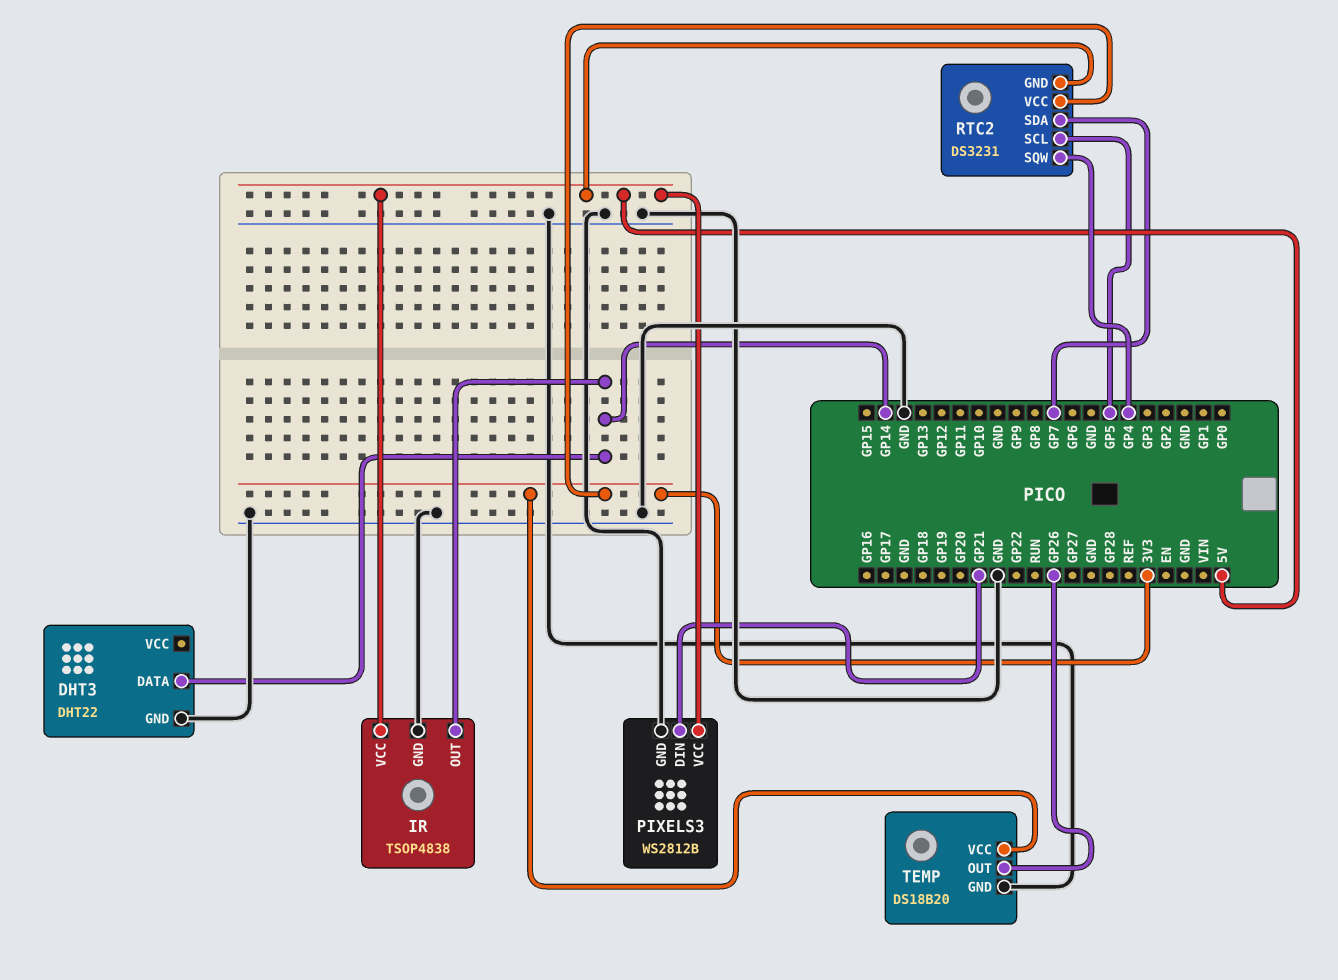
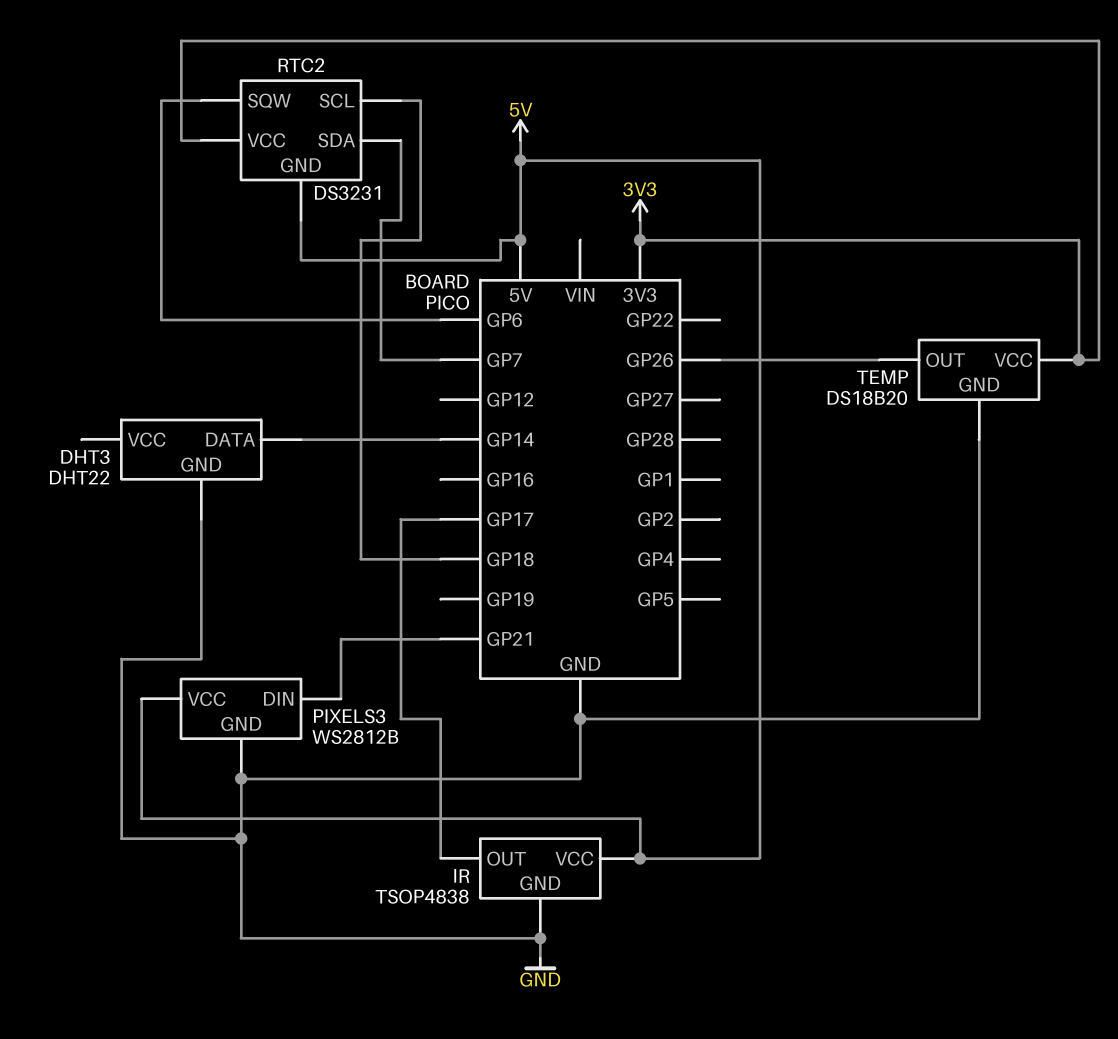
IR pin OUT: GP14 -> GP17
RTC2 pin SCL: GP5 -> GP18
RTC2 pin SQW: GP4 -> GP6

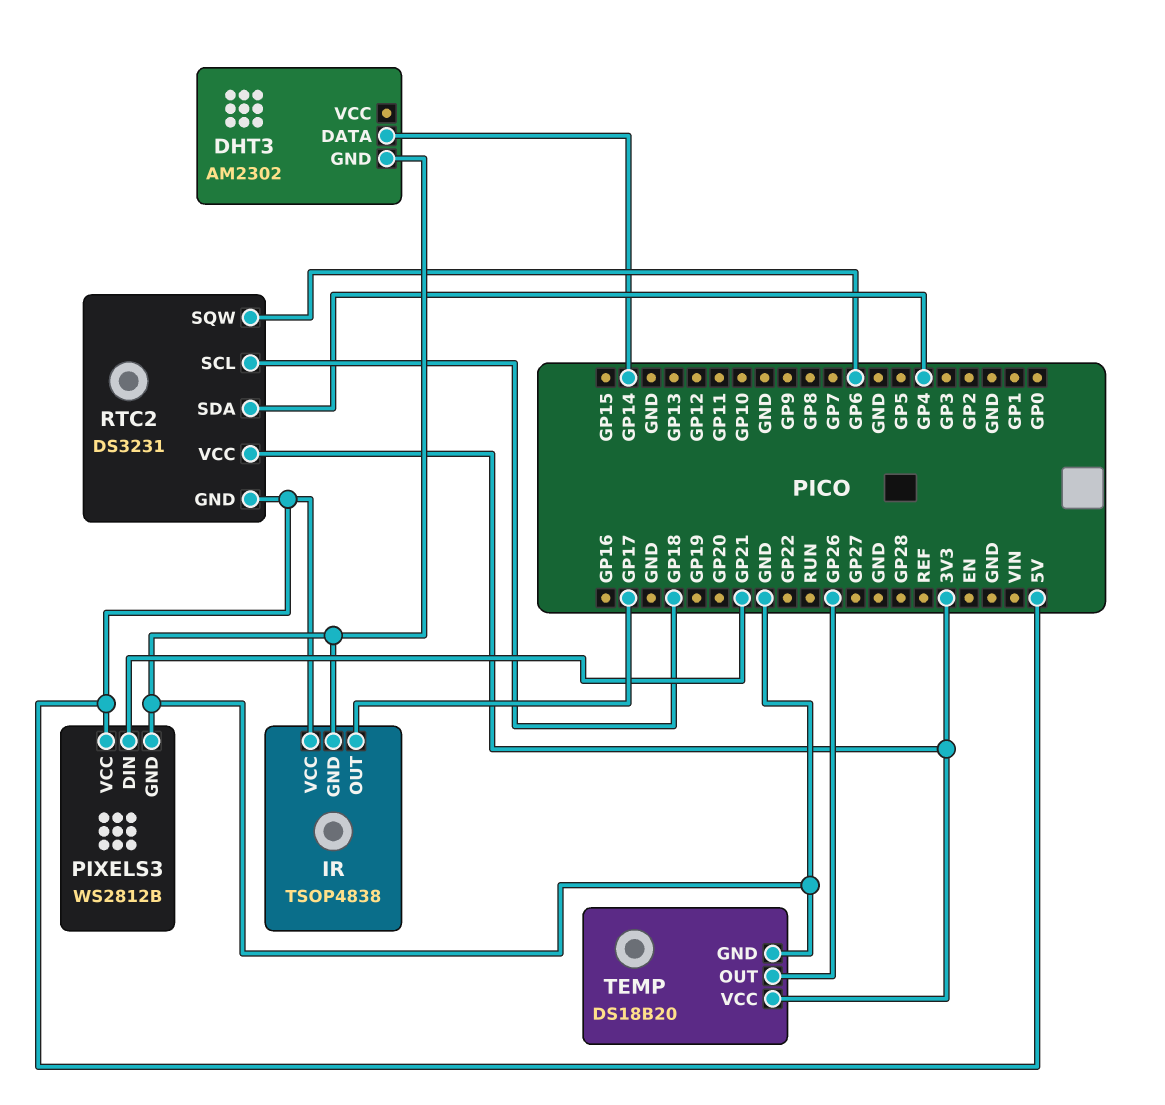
DHT3: DHT22 -> AM2302
RTC2 pin SDA: GP7 -> GP4

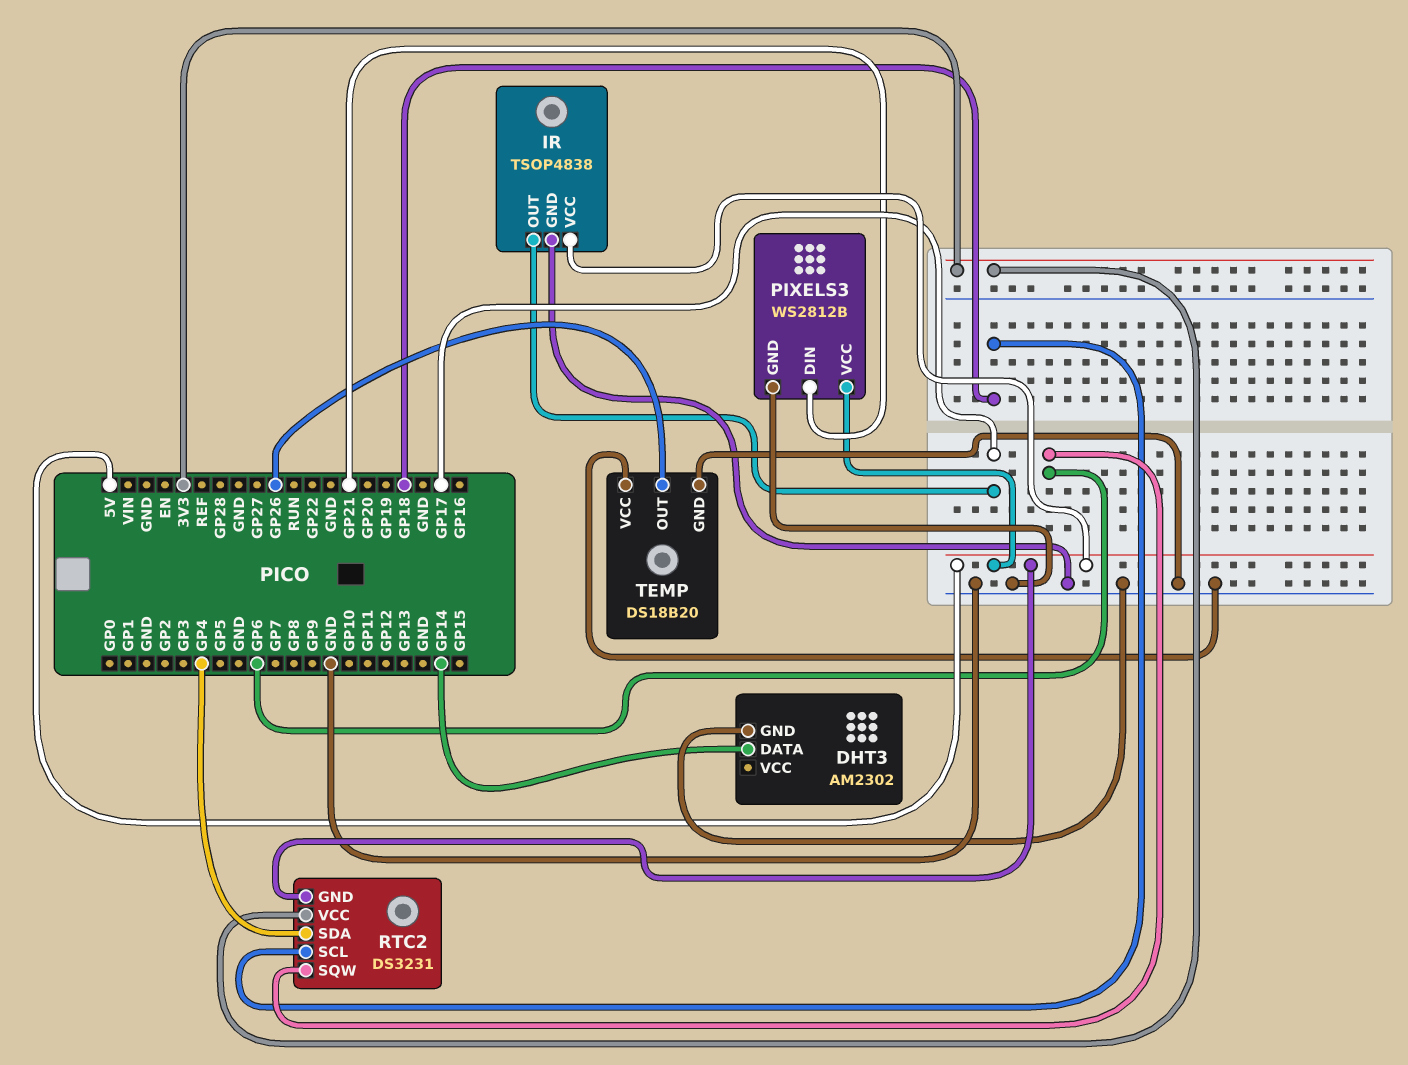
TEMP pin VCC: 3V3 -> GND

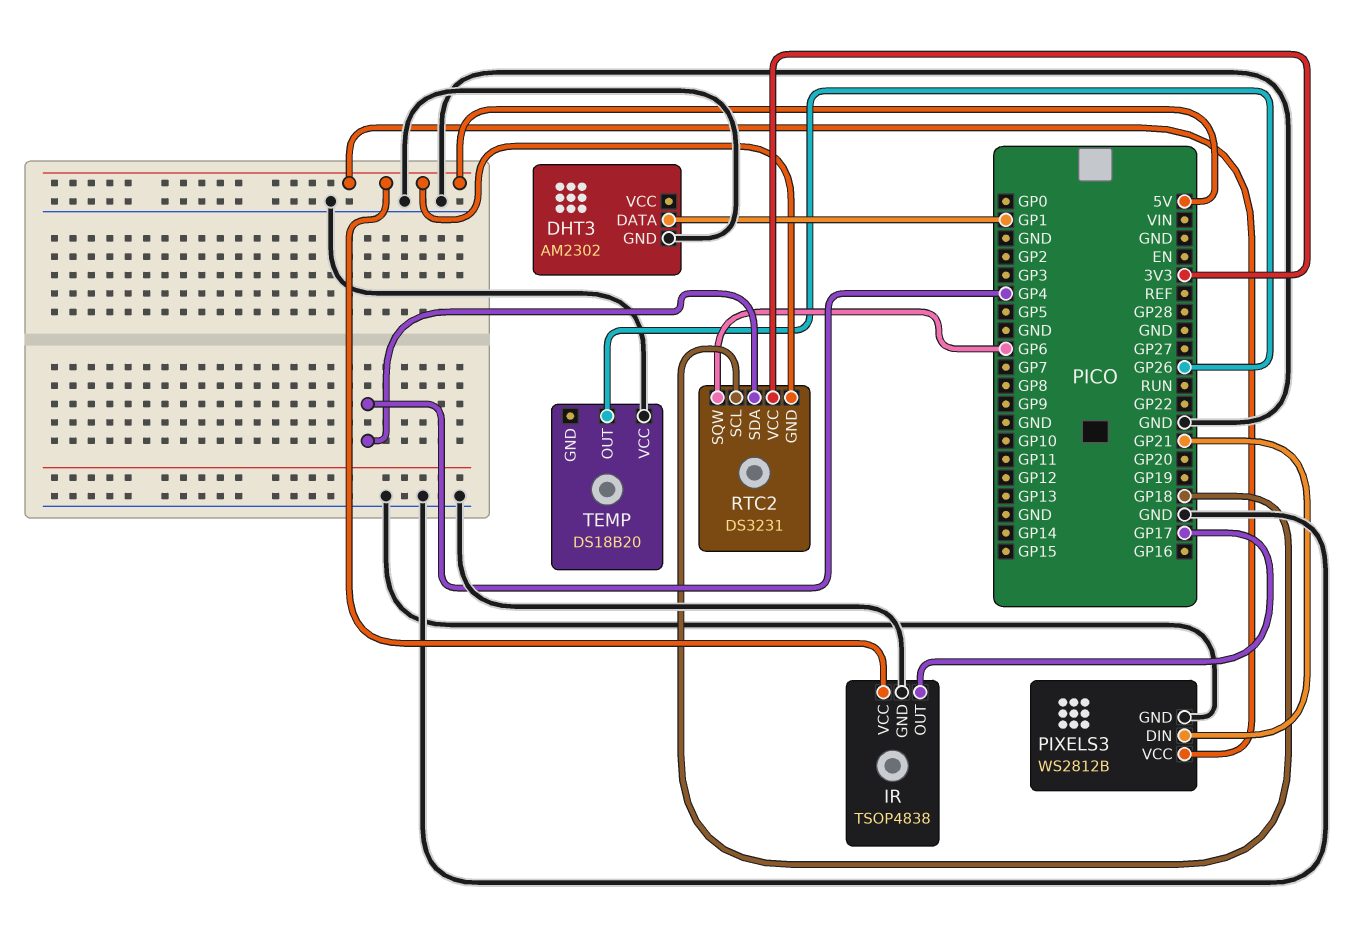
DHT3 pin DATA: GP14 -> GP1
TEMP pin GND: GND -> none

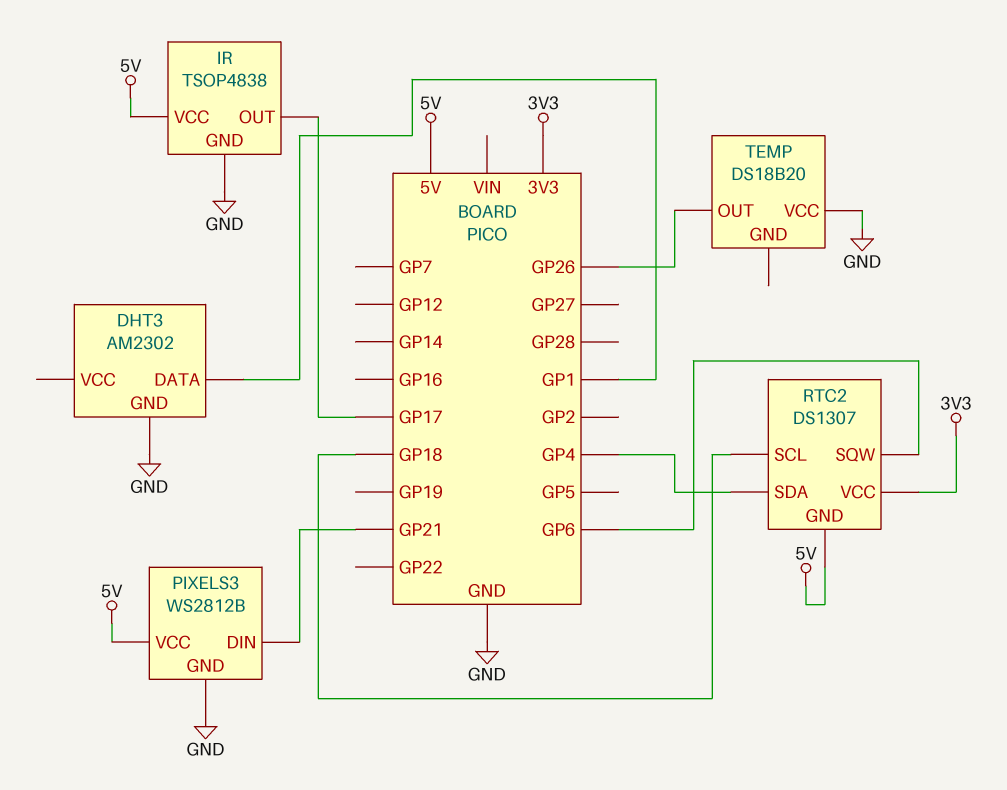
RTC2: DS3231 -> DS1307

